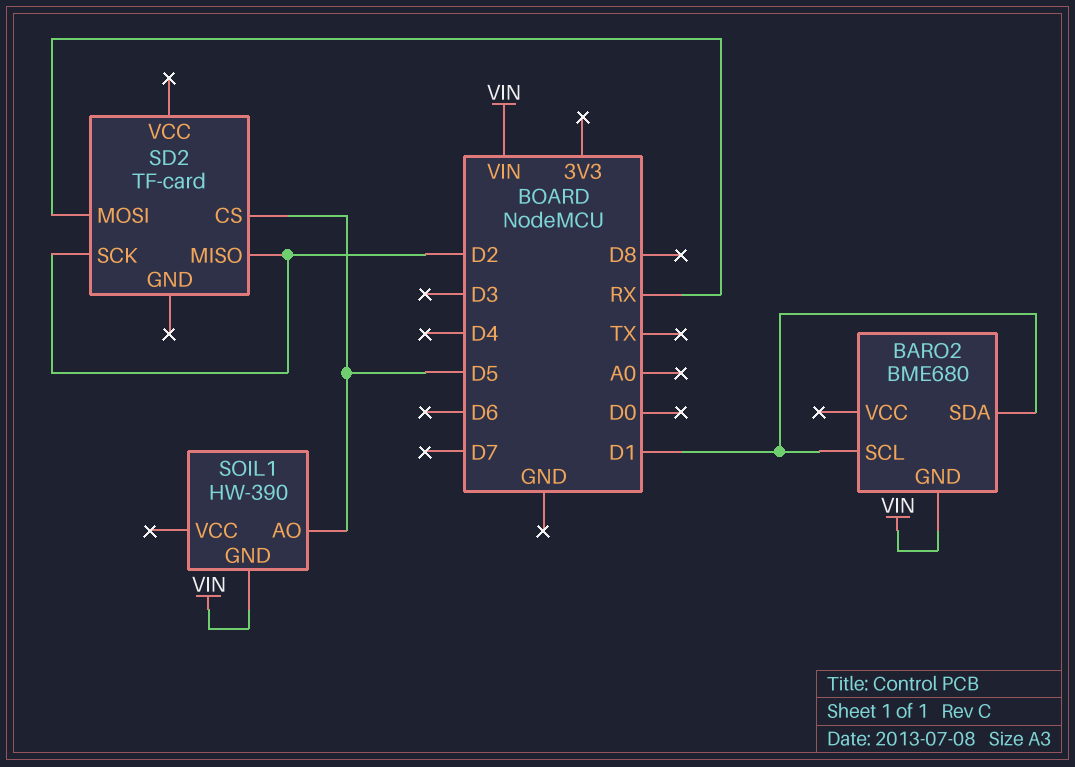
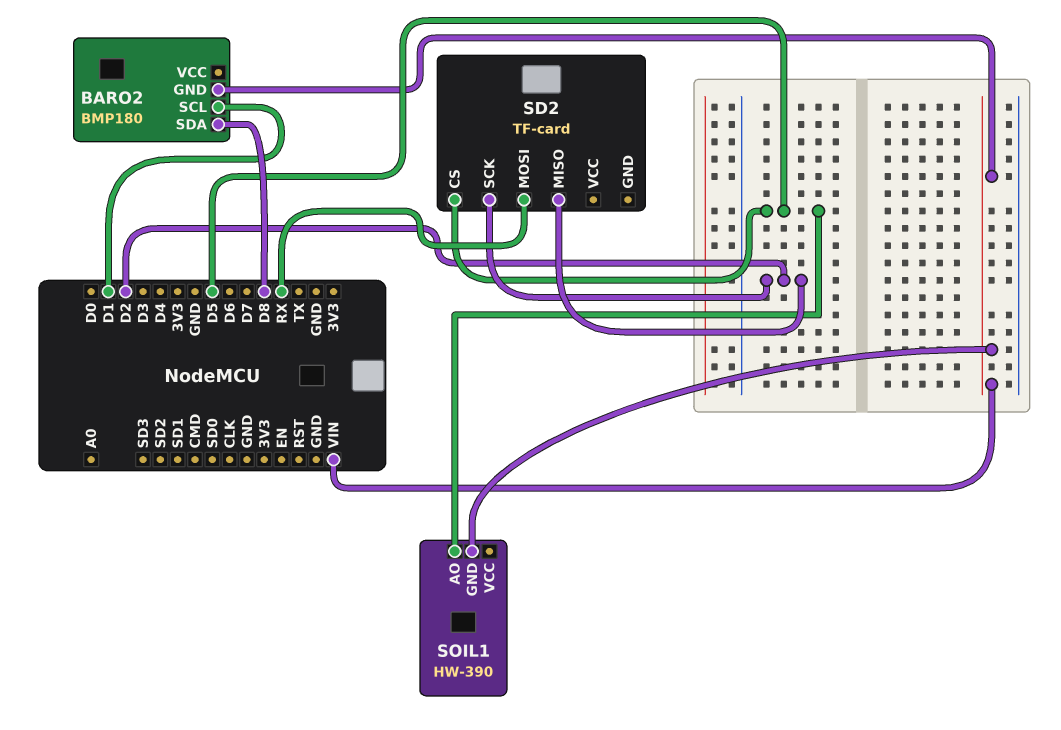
BARO2: BME680 -> BMP180
BARO2 pin SDA: D1 -> D8

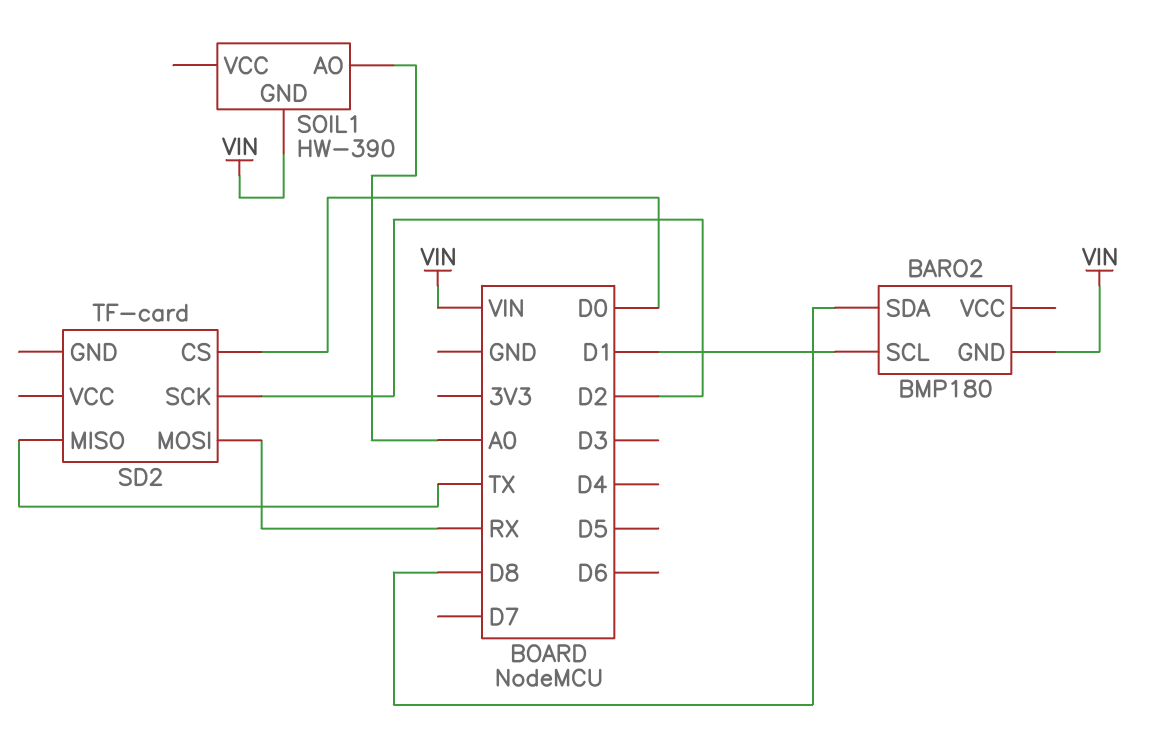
SD2 pin CS: D5 -> D0
SD2 pin MISO: D2 -> TX
SOIL1 pin AO: D5 -> A0

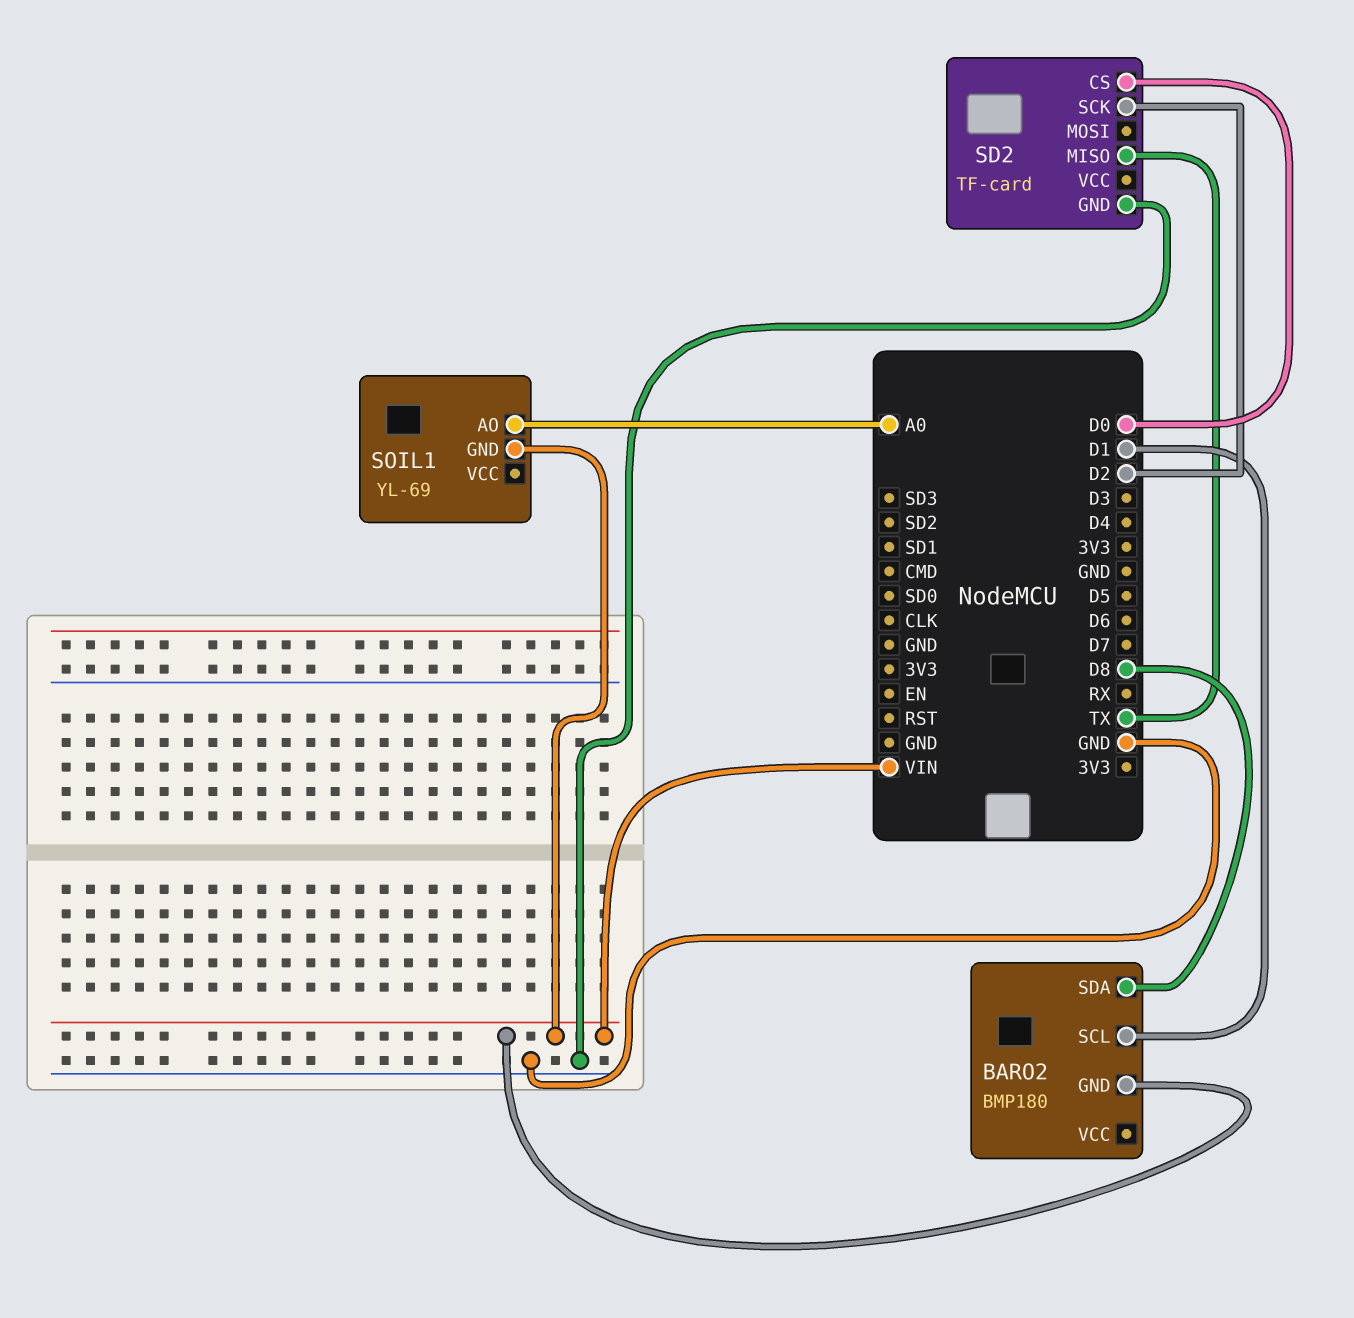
SD2 pin GND: none -> GND
SD2 pin MOSI: RX -> none
SOIL1: HW-390 -> YL-69

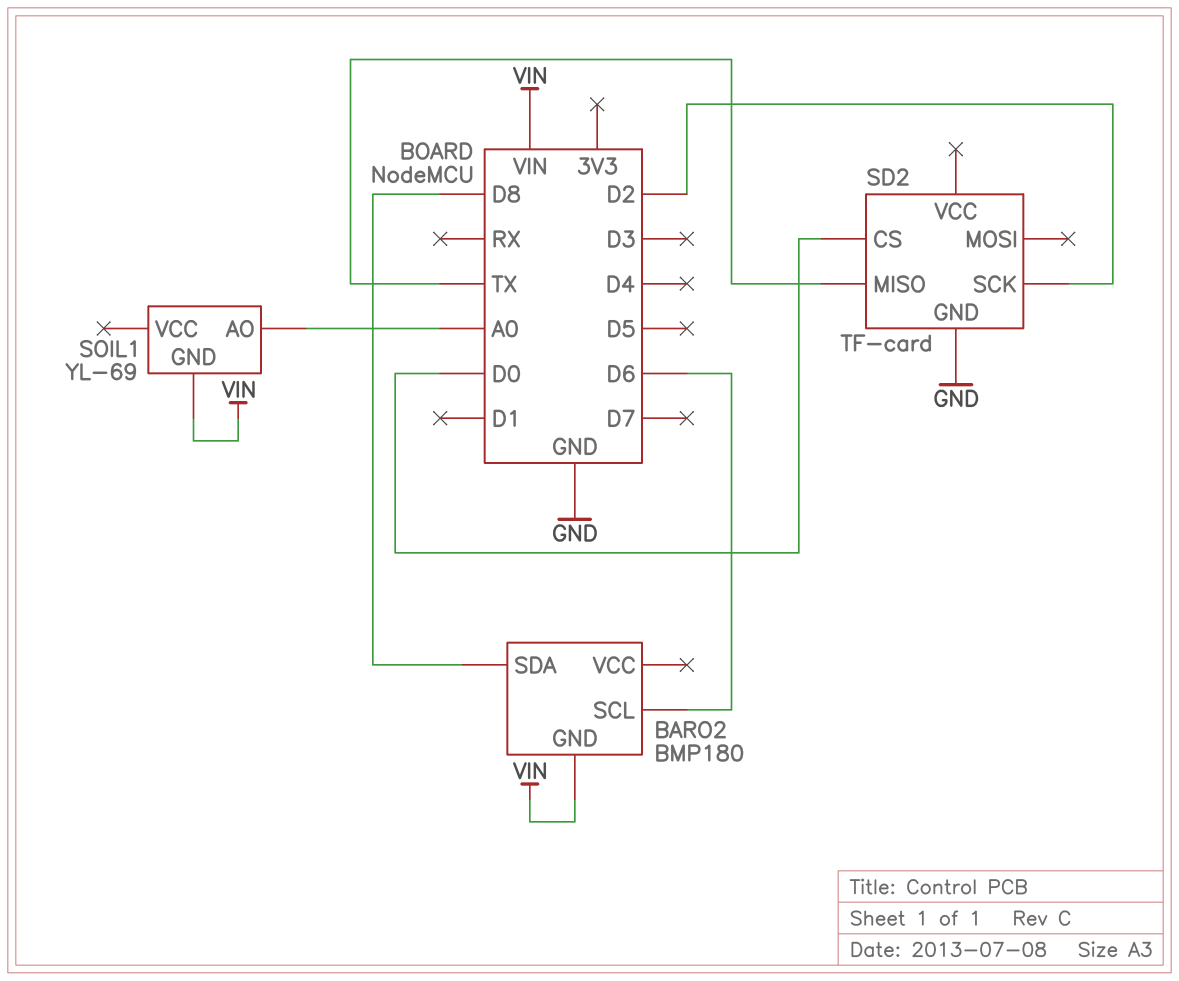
BARO2 pin SCL: D1 -> D6

